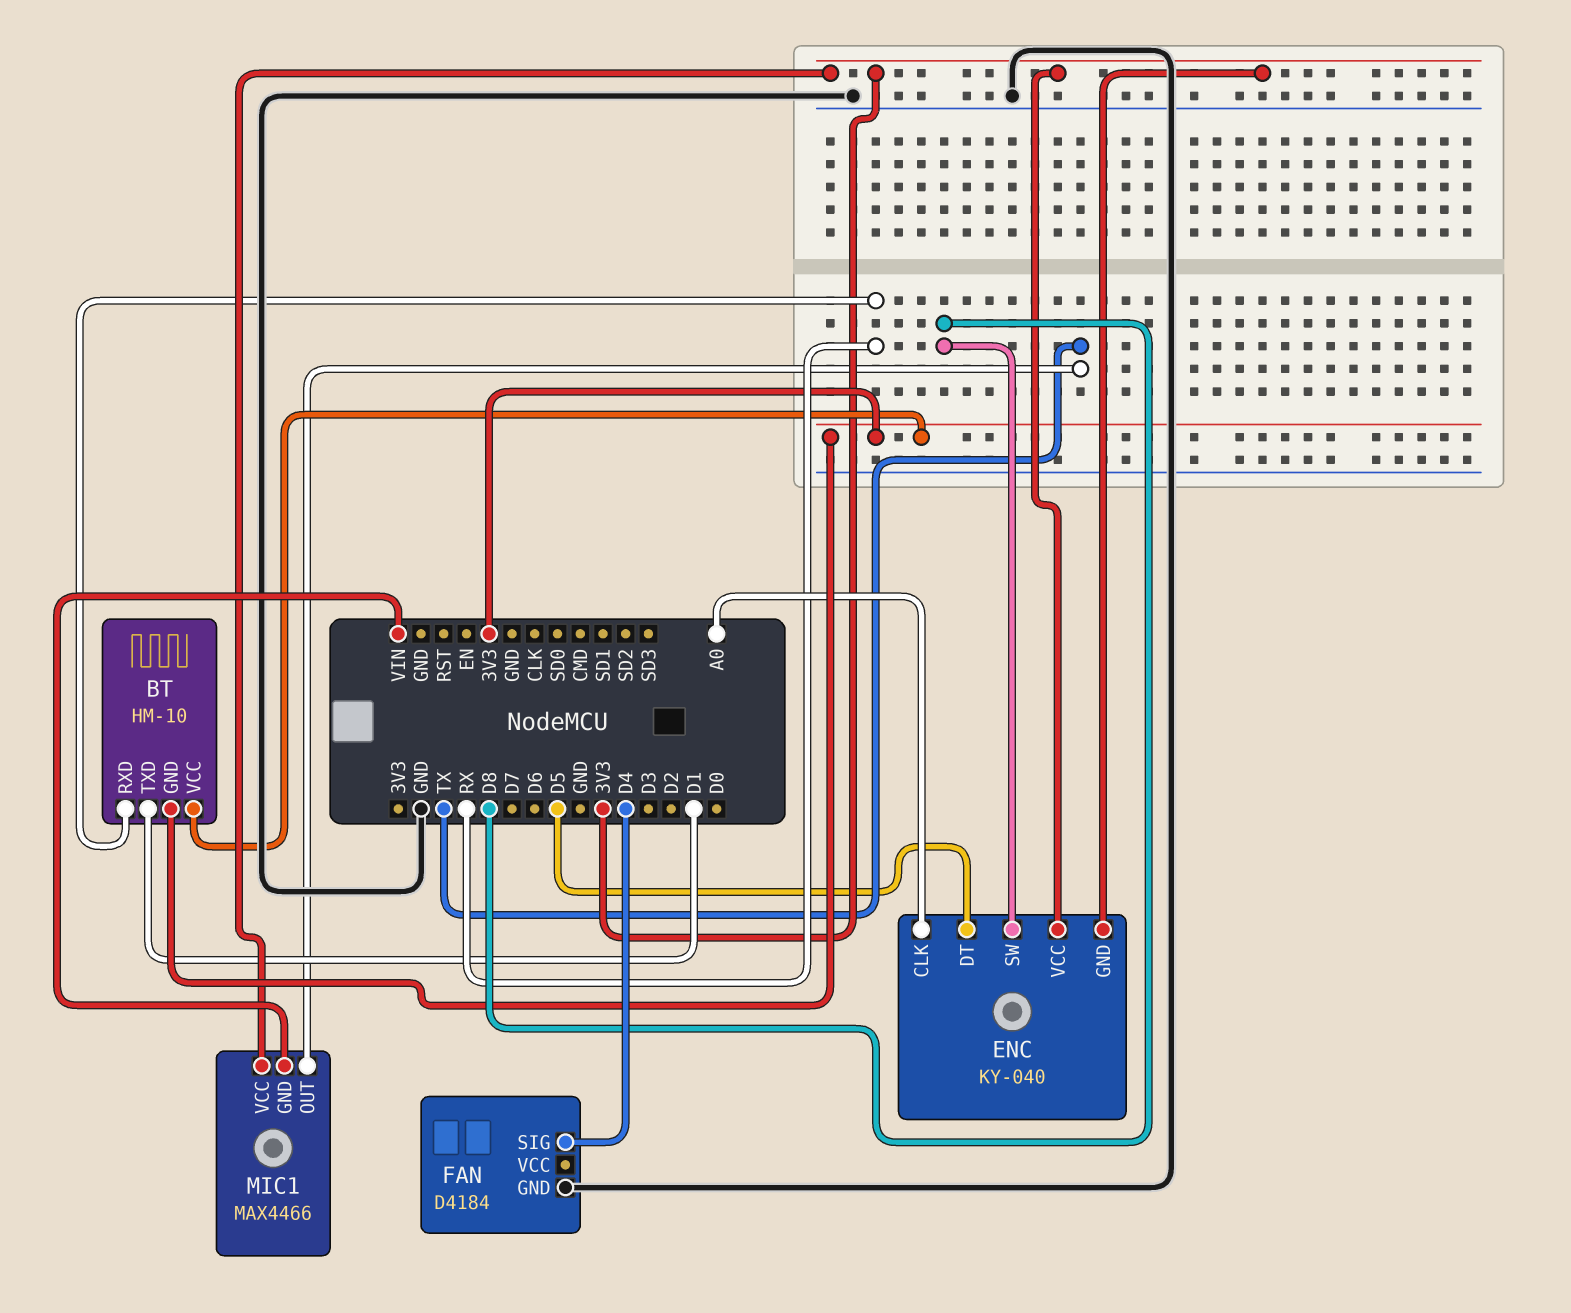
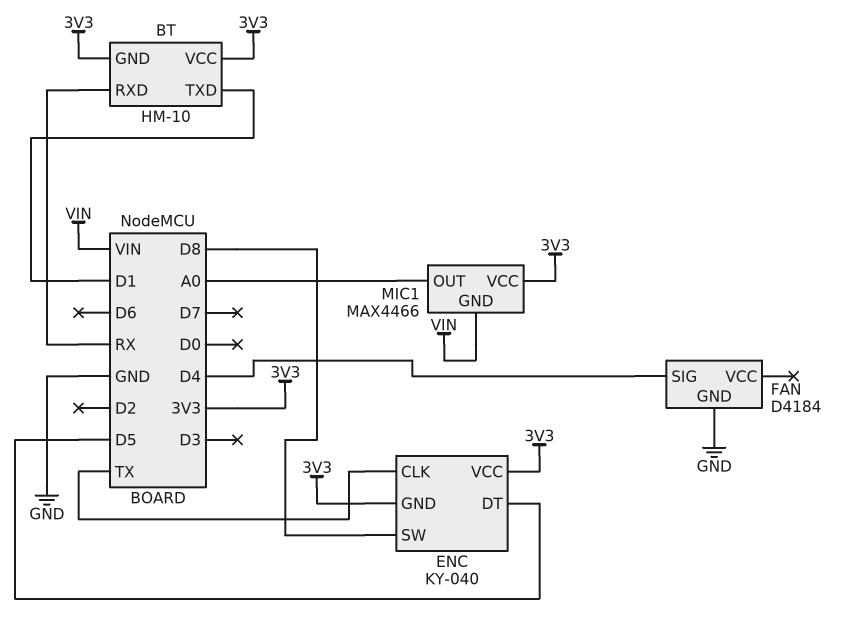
ENC pin CLK: A0 -> TX
MIC1 pin OUT: TX -> A0

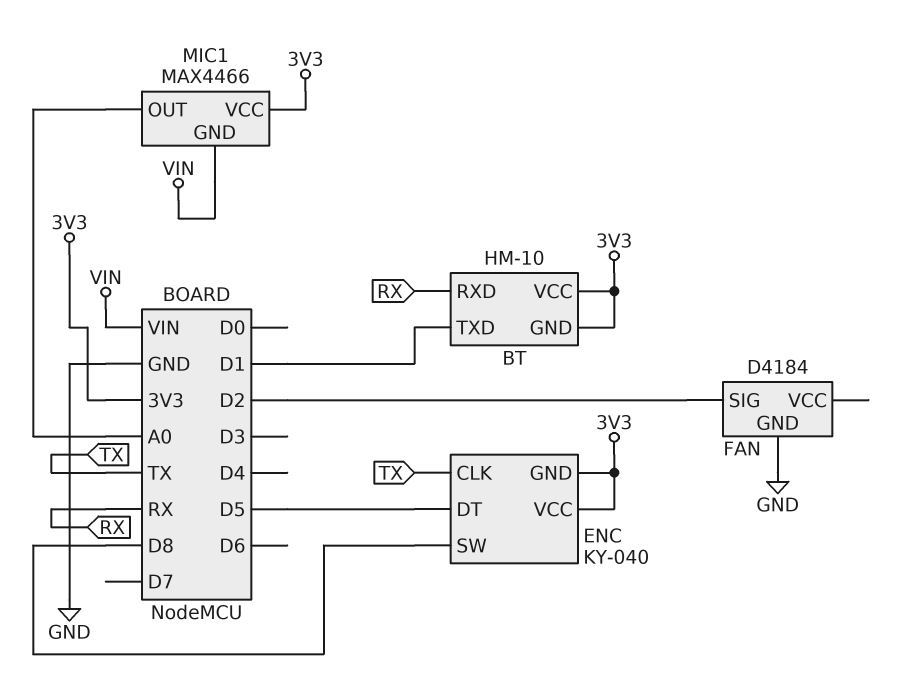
FAN pin SIG: D4 -> D2

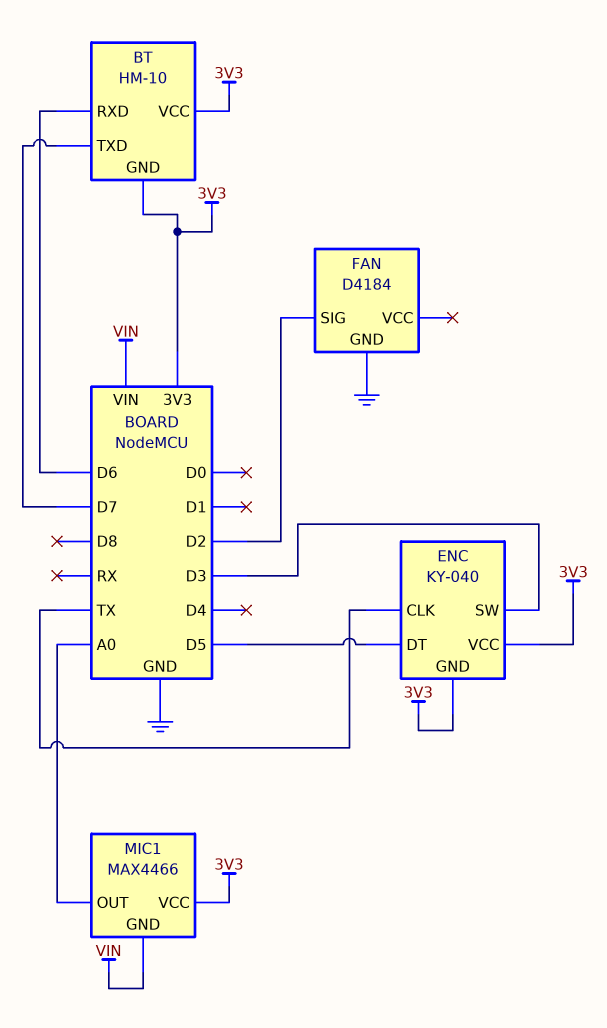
BT pin RXD: RX -> D6
BT pin TXD: D1 -> D7
ENC pin SW: D8 -> D3

